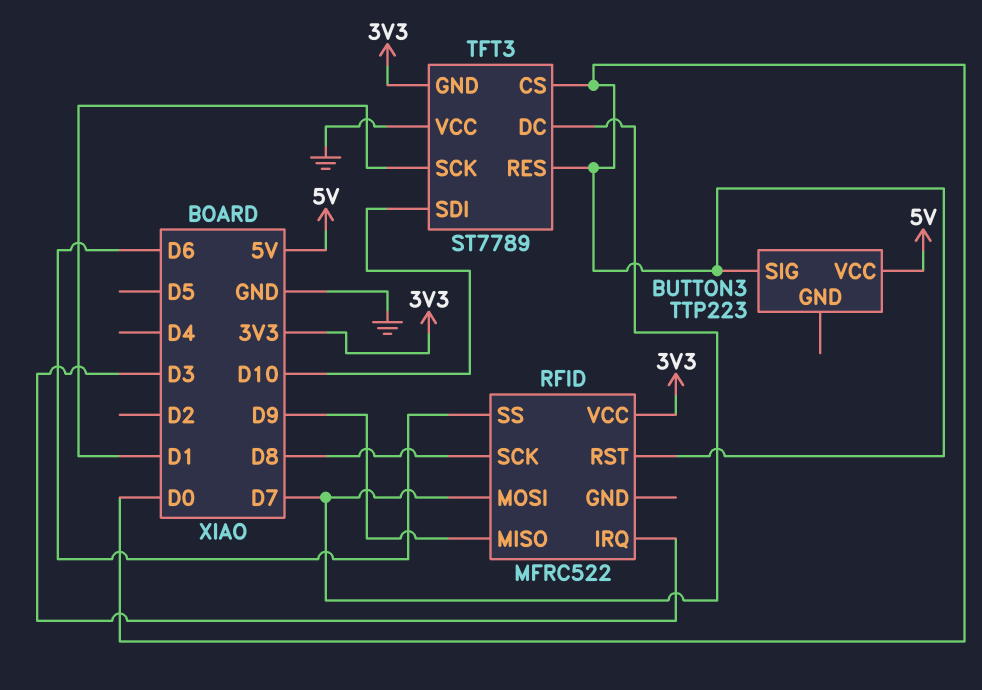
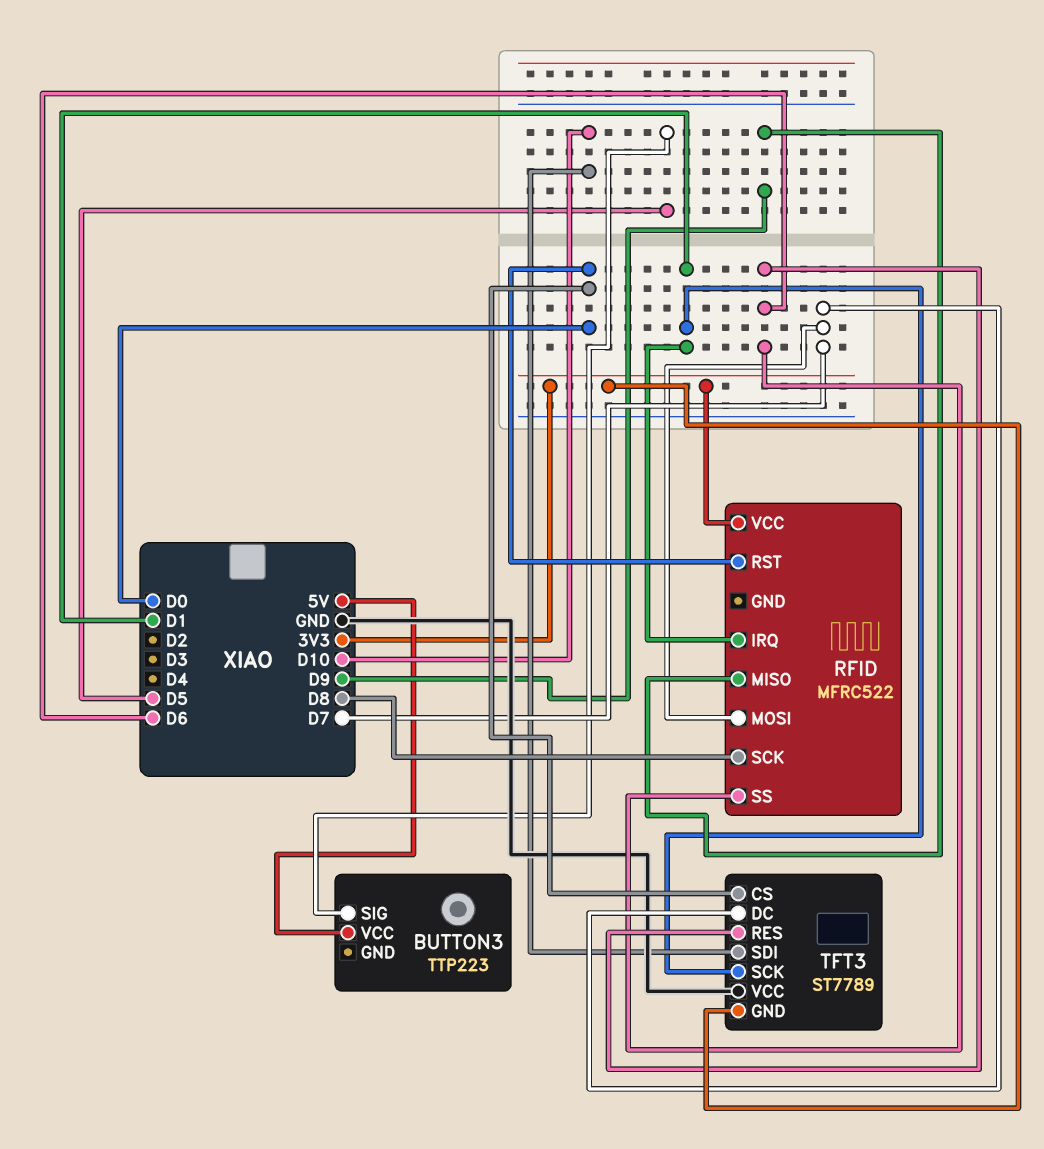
BUTTON3 pin SIG: D0 -> D5
RFID pin IRQ: D3 -> D1
TFT3 pin RES: D0 -> D6

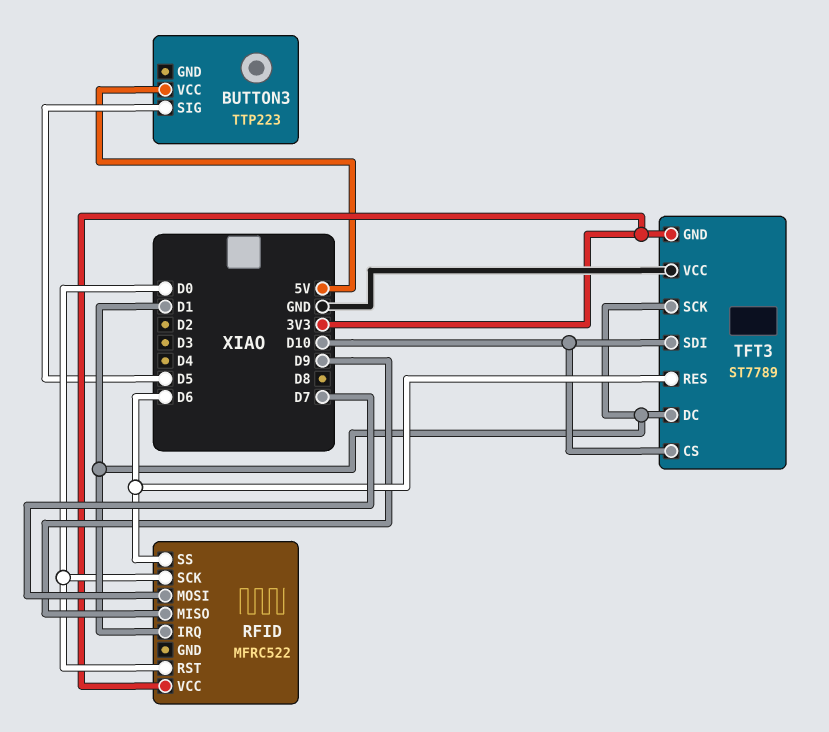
RFID pin SCK: D8 -> D0
TFT3 pin CS: D0 -> D10
TFT3 pin DC: D7 -> D1

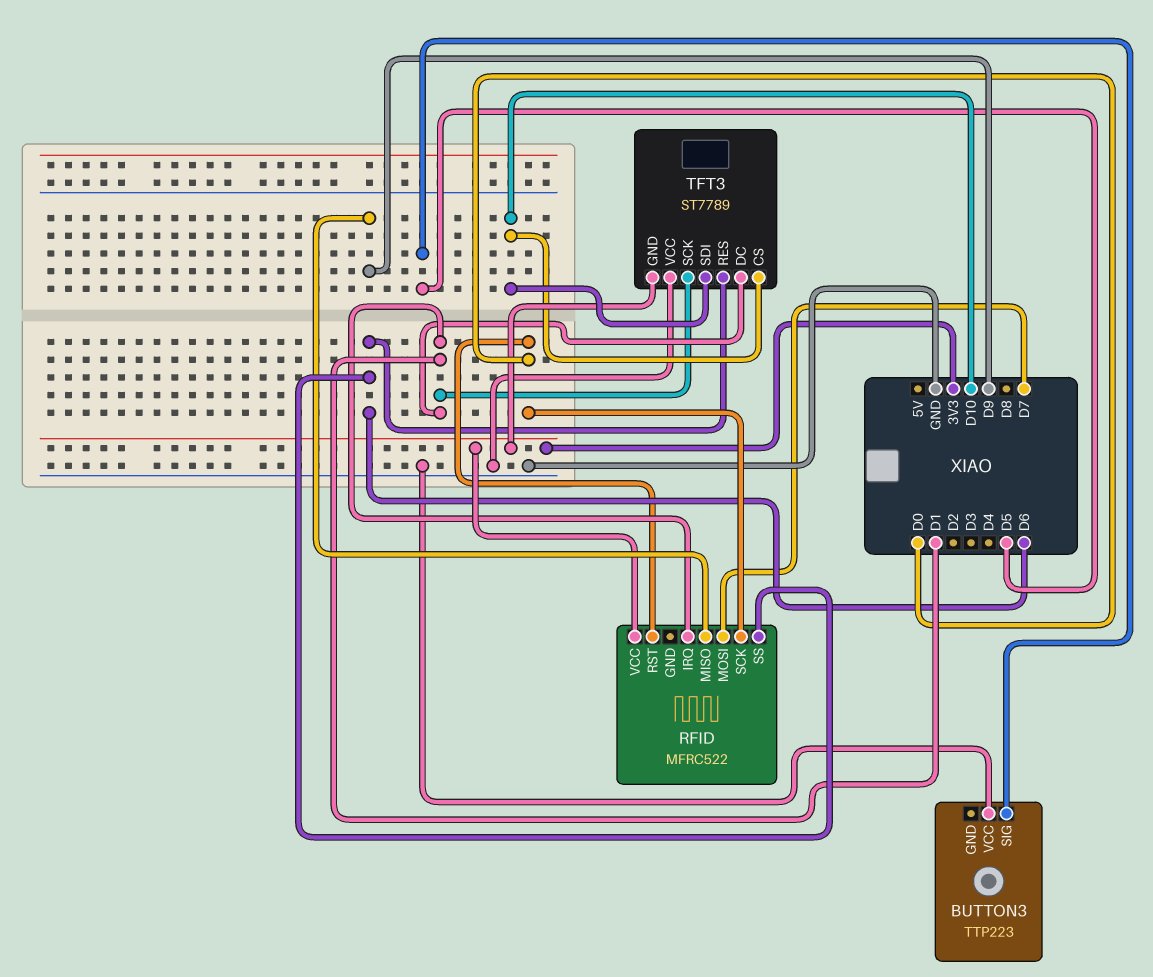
BUTTON3 pin VCC: 5V -> GND

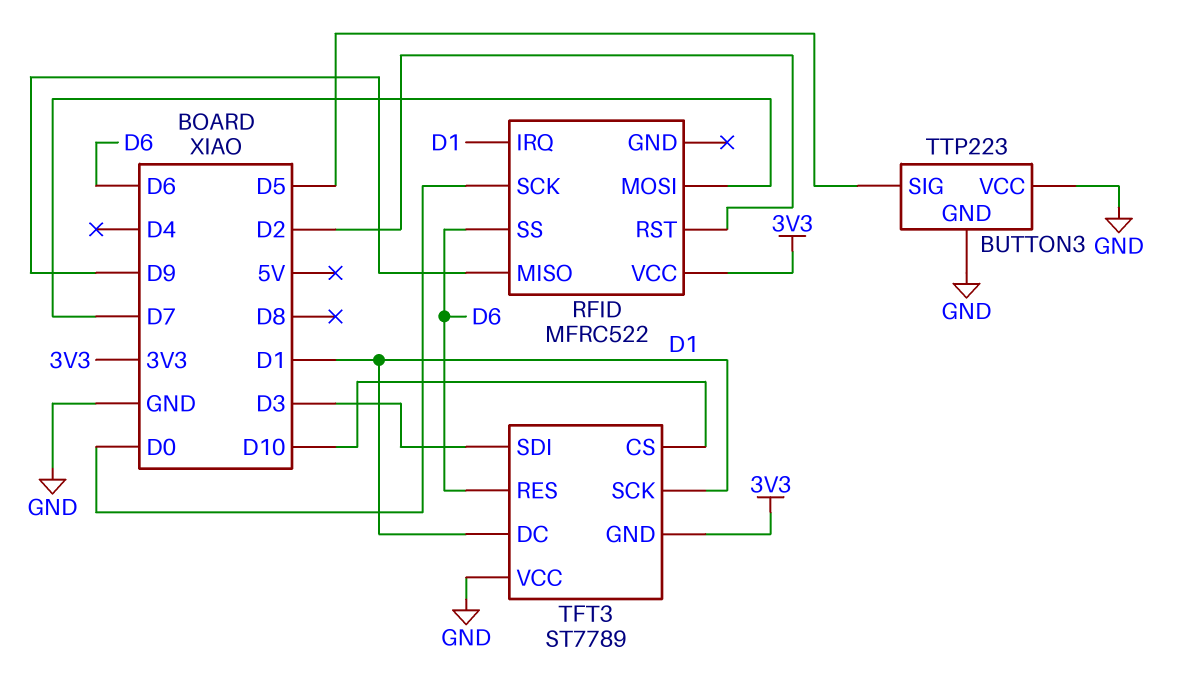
BUTTON3 pin GND: none -> GND
RFID pin RST: D0 -> D2
TFT3 pin SDI: D10 -> D3

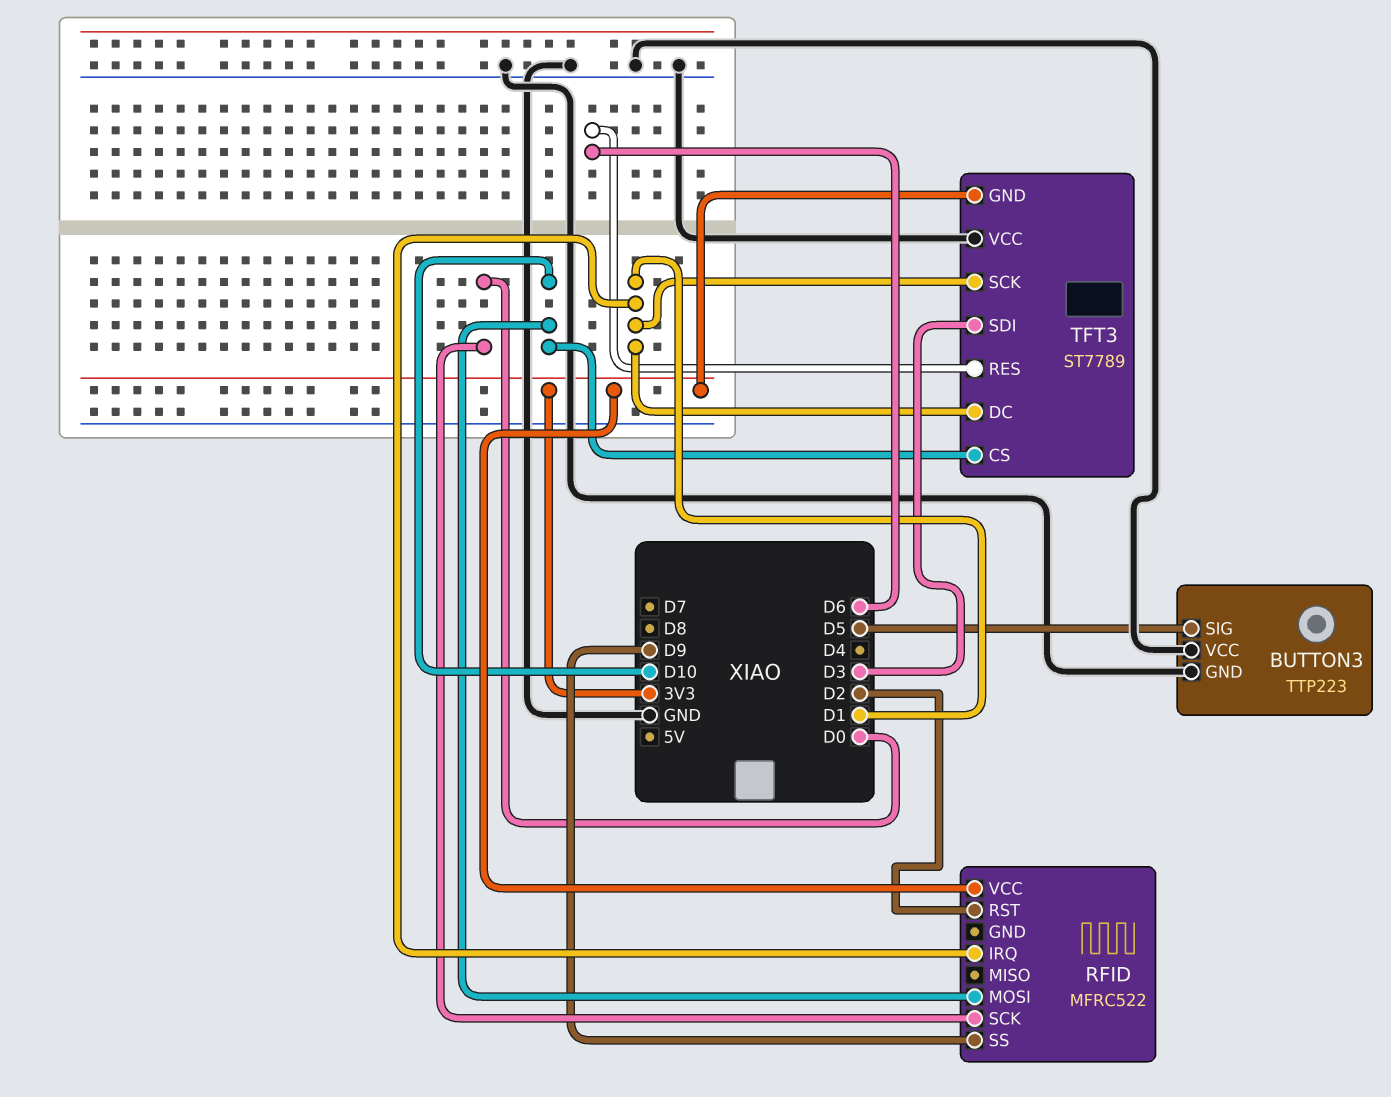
RFID pin MISO: D9 -> none
RFID pin MOSI: D7 -> D10
RFID pin SS: D6 -> D9

